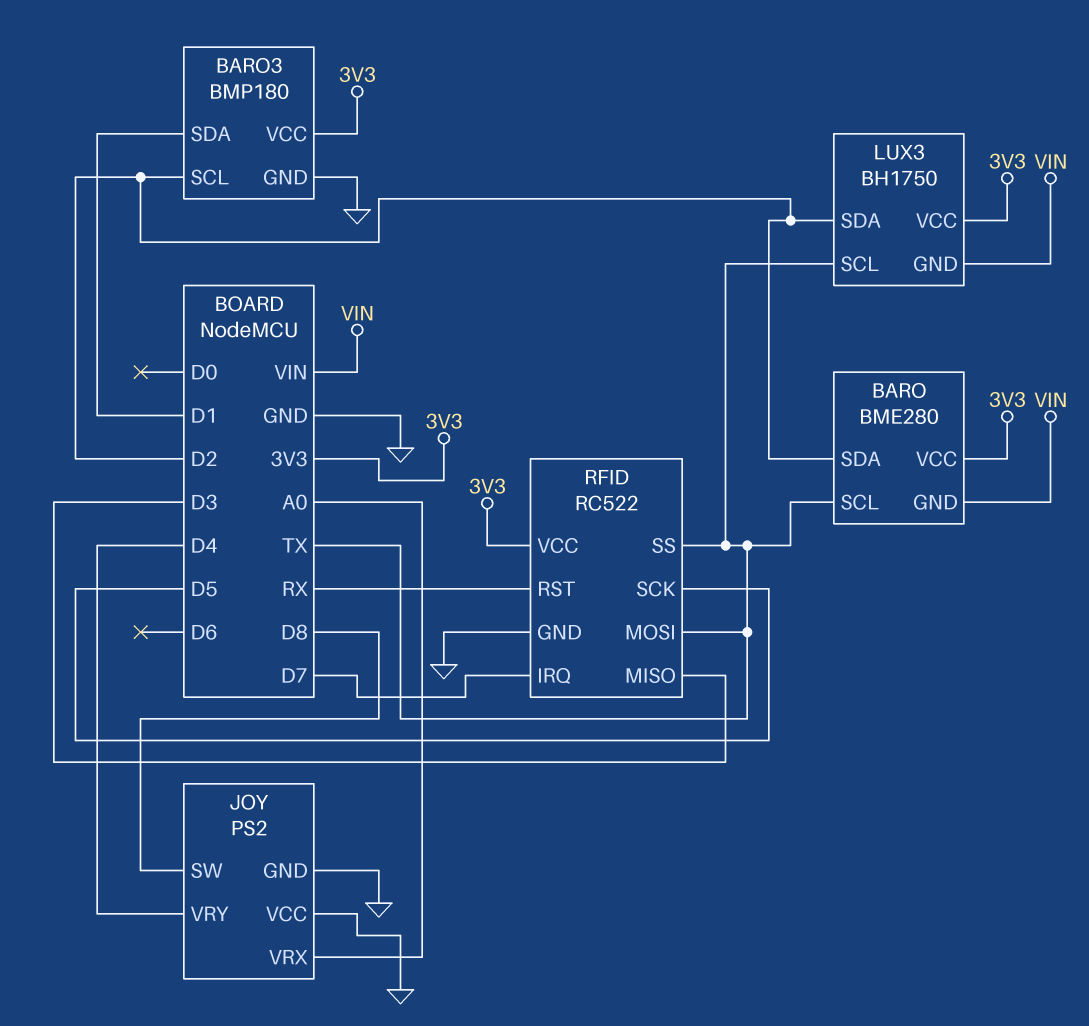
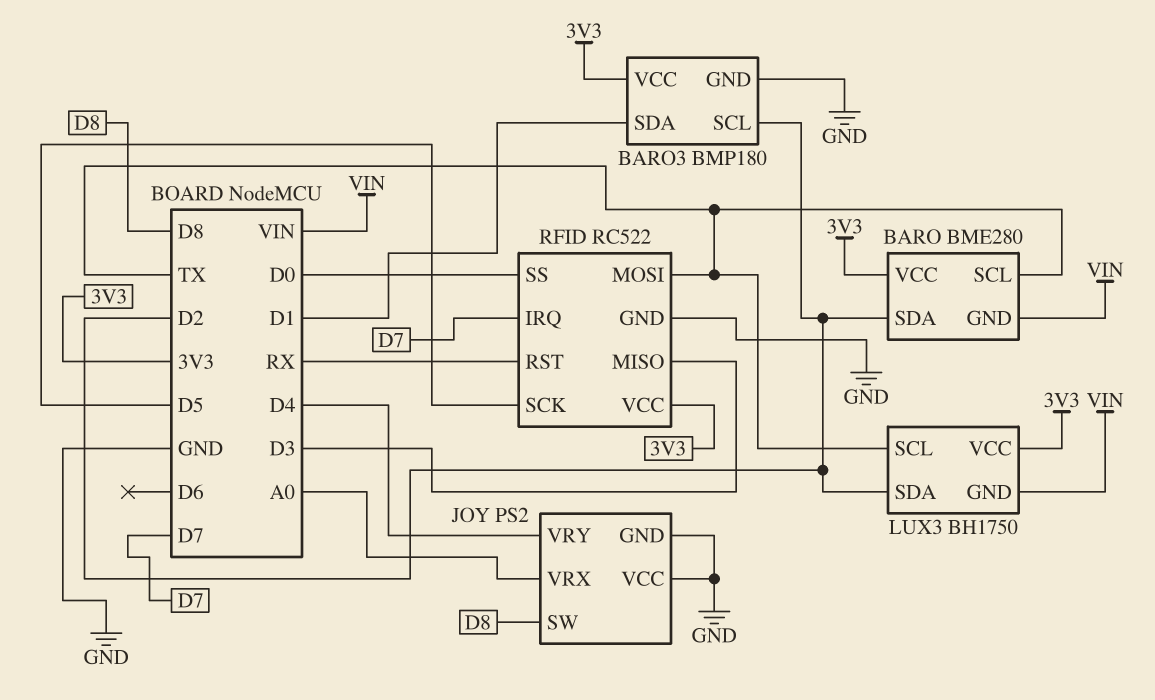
RFID pin SS: TX -> D0

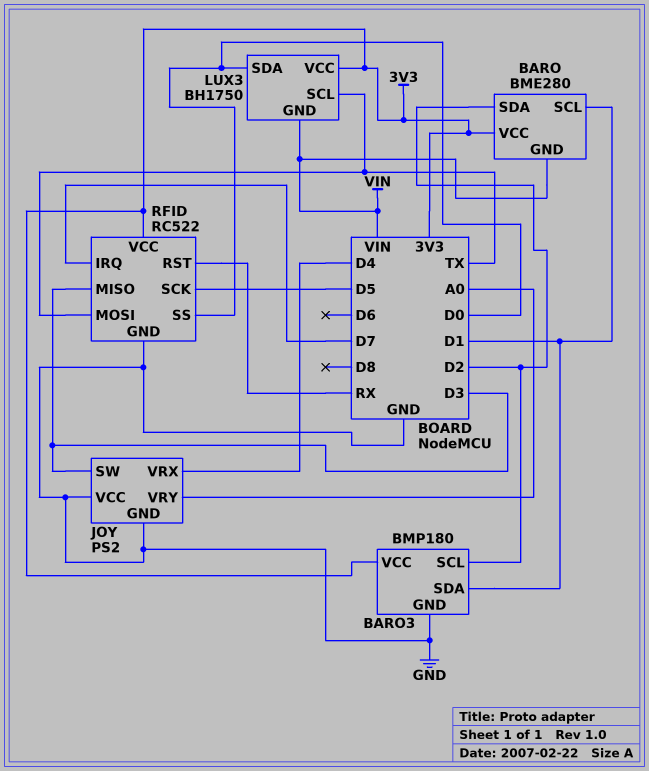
BARO pin SCL: TX -> D1
JOY pin SW: D8 -> D3
JOY pin VRX: A0 -> D4
JOY pin VRY: D4 -> A0
LUX3 pin SDA: D2 -> D0

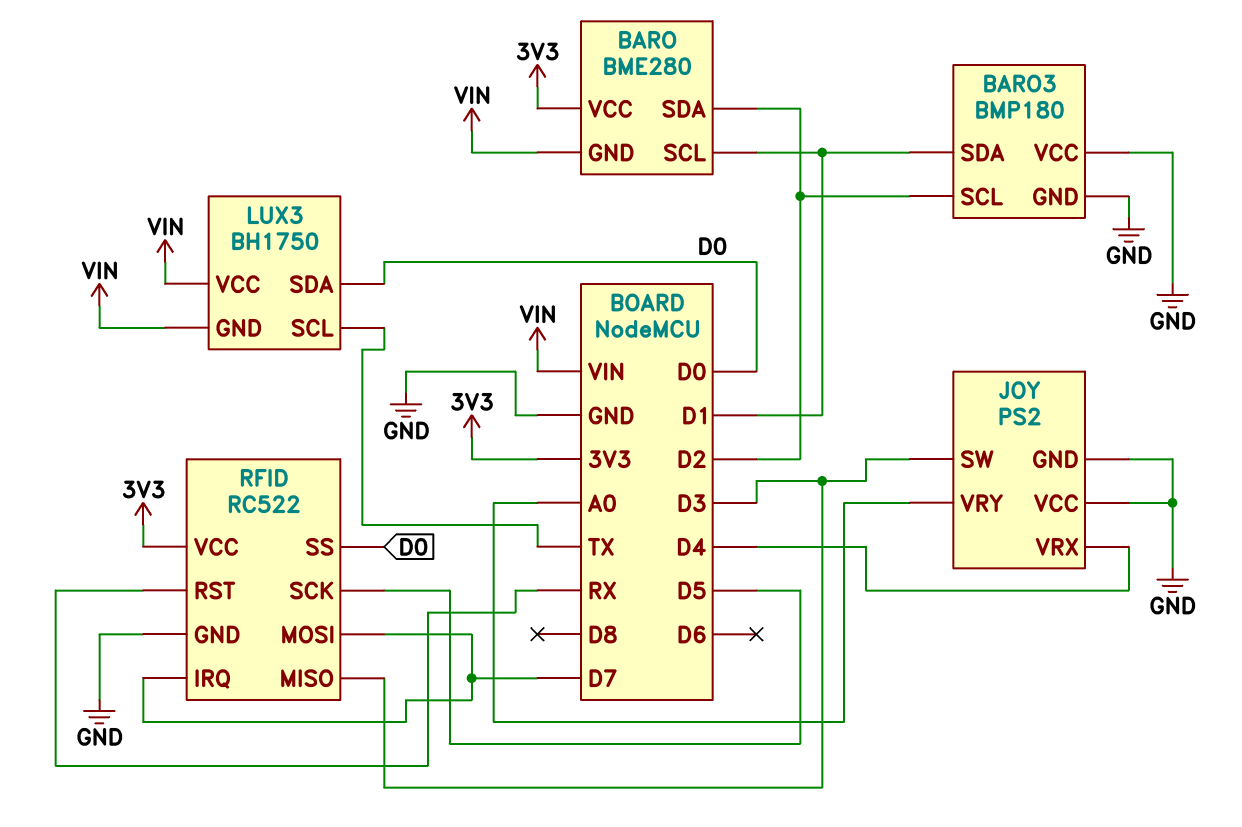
BARO3 pin VCC: 3V3 -> GND
LUX3 pin VCC: 3V3 -> VIN
RFID pin MOSI: TX -> D7

